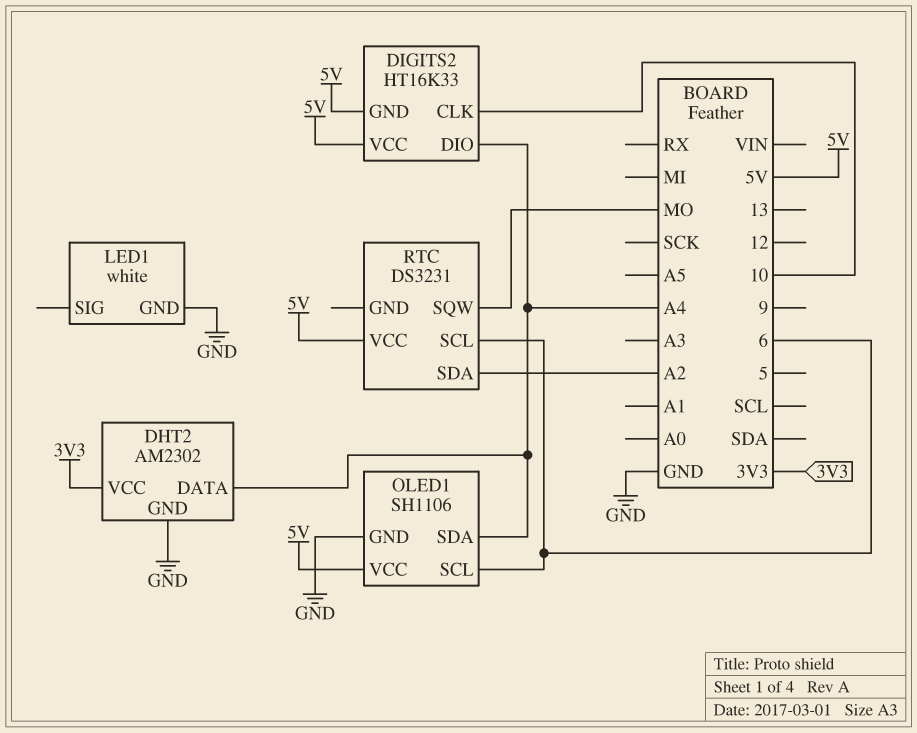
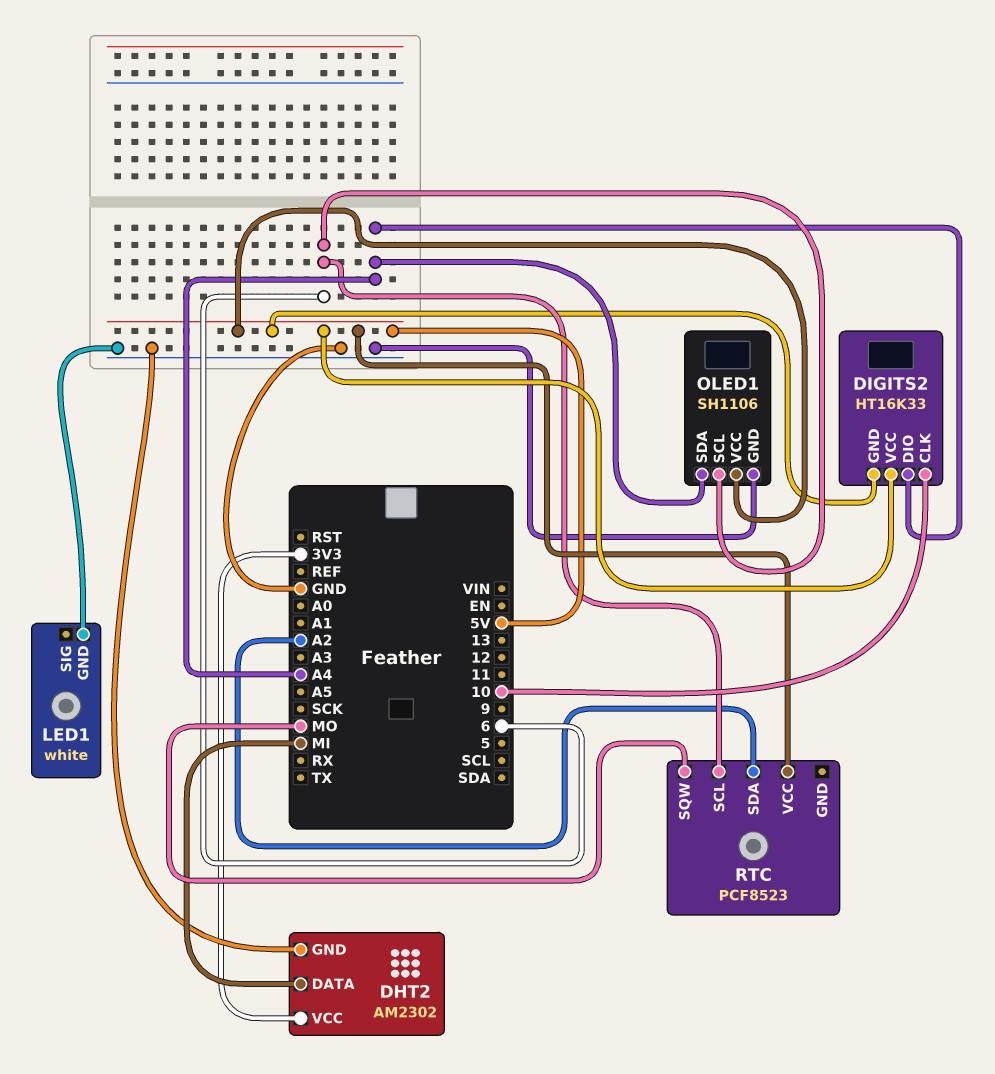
DHT2 pin DATA: A4 -> MI
RTC: DS3231 -> PCF8523

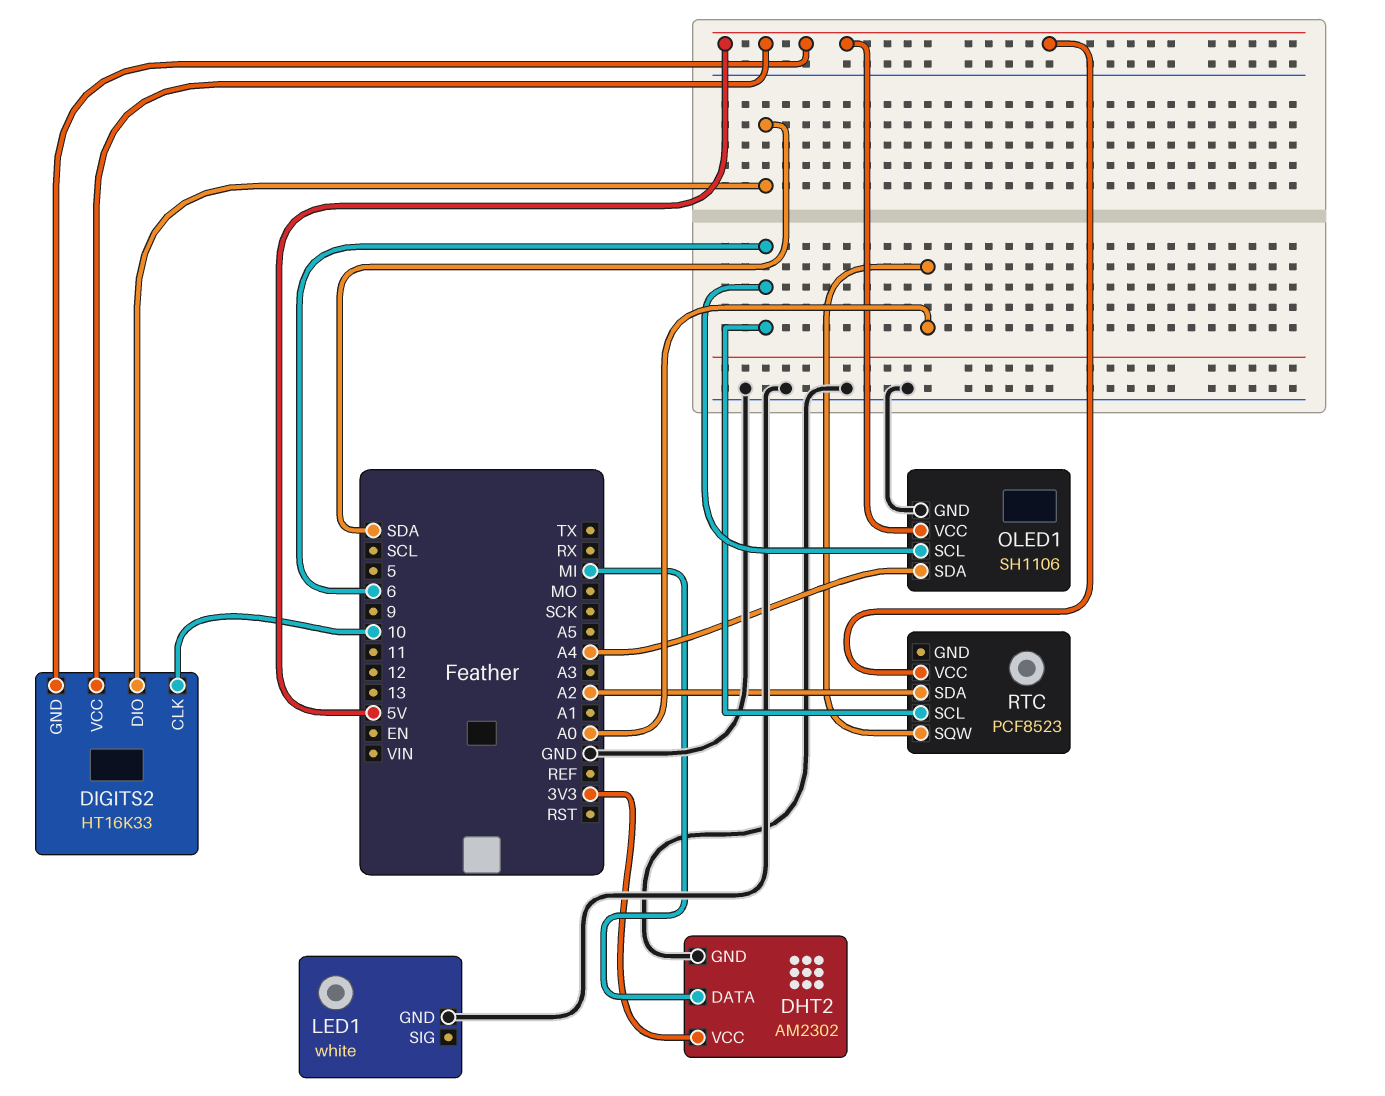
DIGITS2 pin DIO: A4 -> SDA
RTC pin SQW: MO -> A0

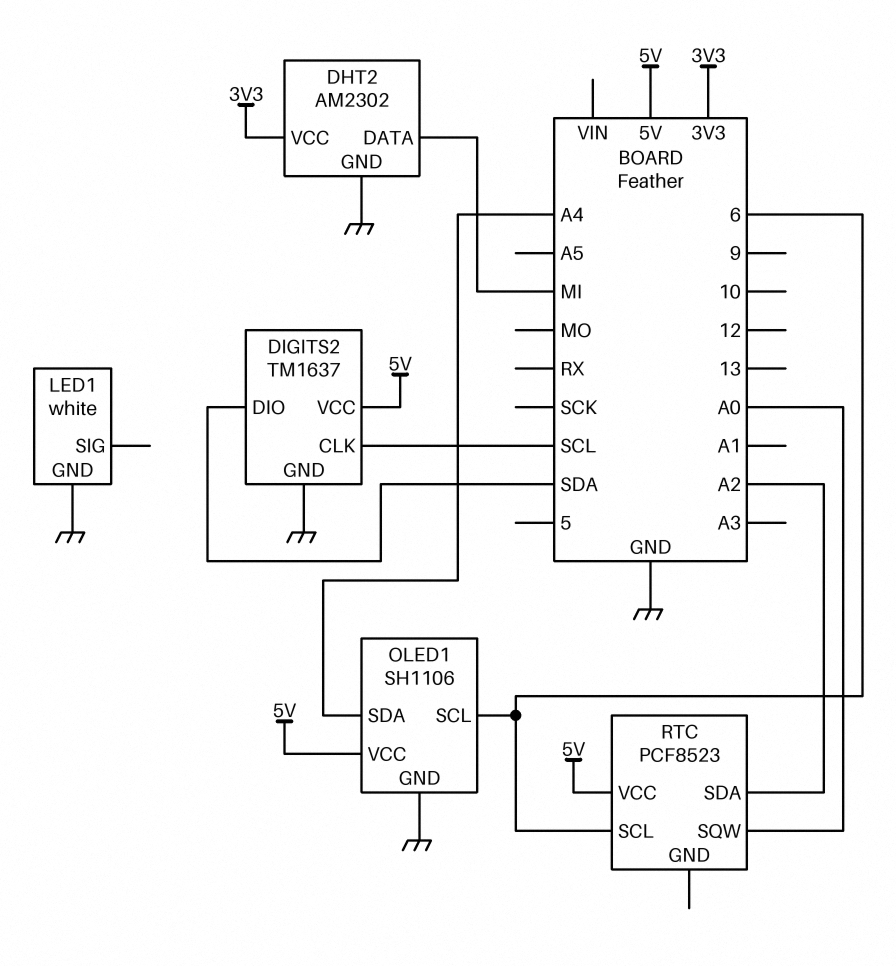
DIGITS2: HT16K33 -> TM1637
DIGITS2 pin CLK: 10 -> SCL
DIGITS2 pin GND: 5V -> GND

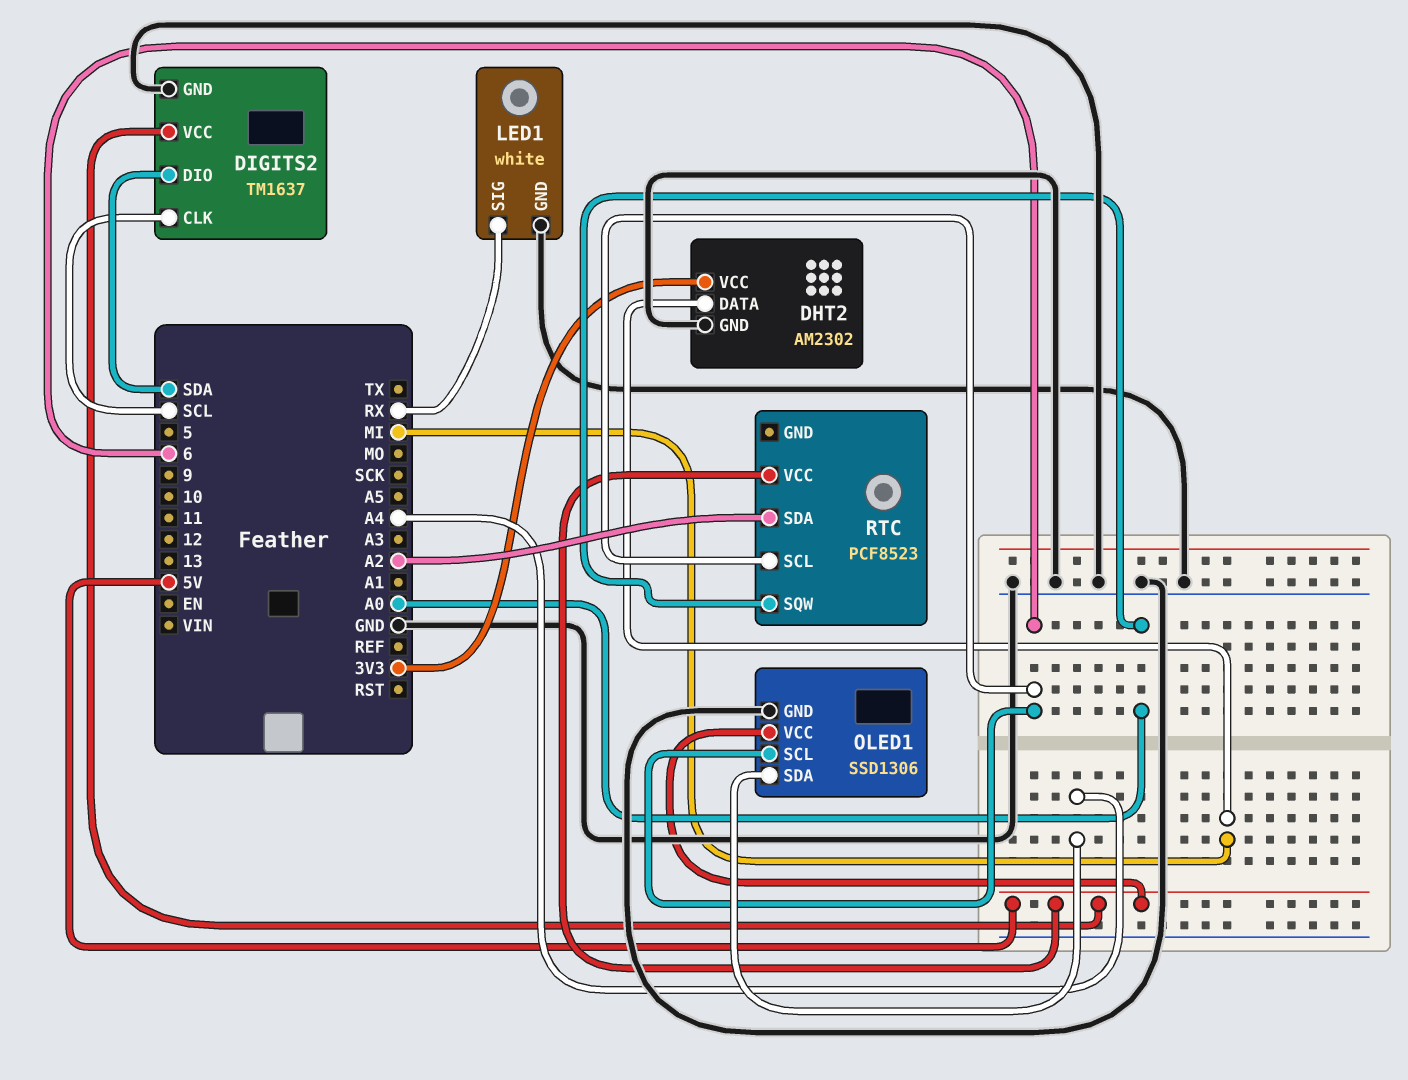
LED1 pin SIG: none -> RX
OLED1: SH1106 -> SSD1306

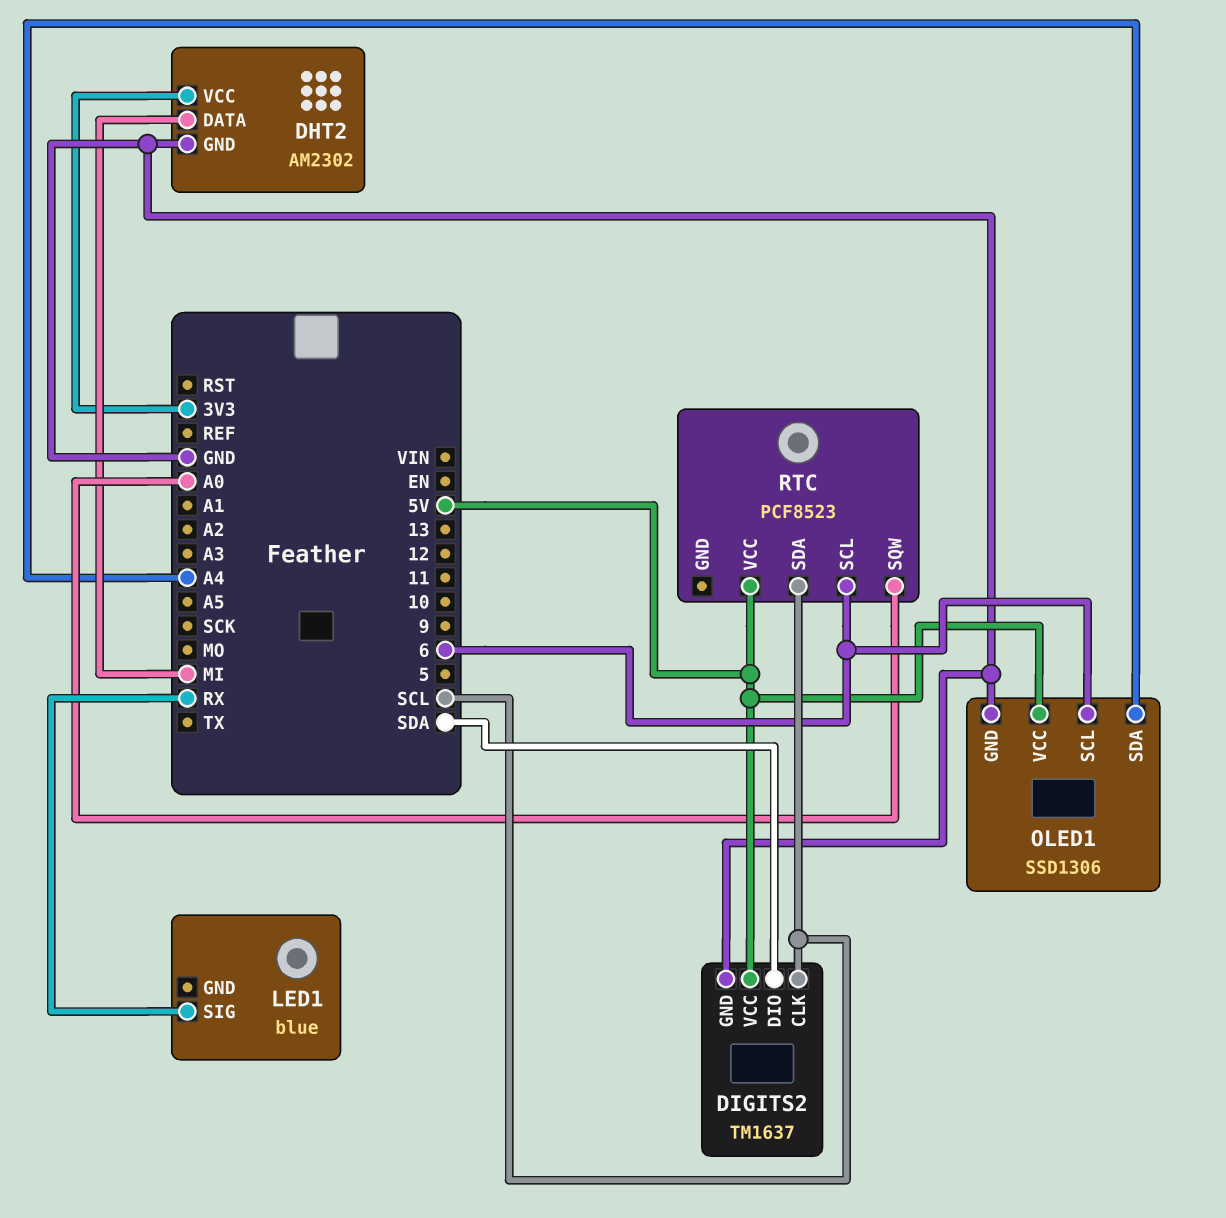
LED1: white -> blue
LED1 pin GND: GND -> none
RTC pin SDA: A2 -> SCL

